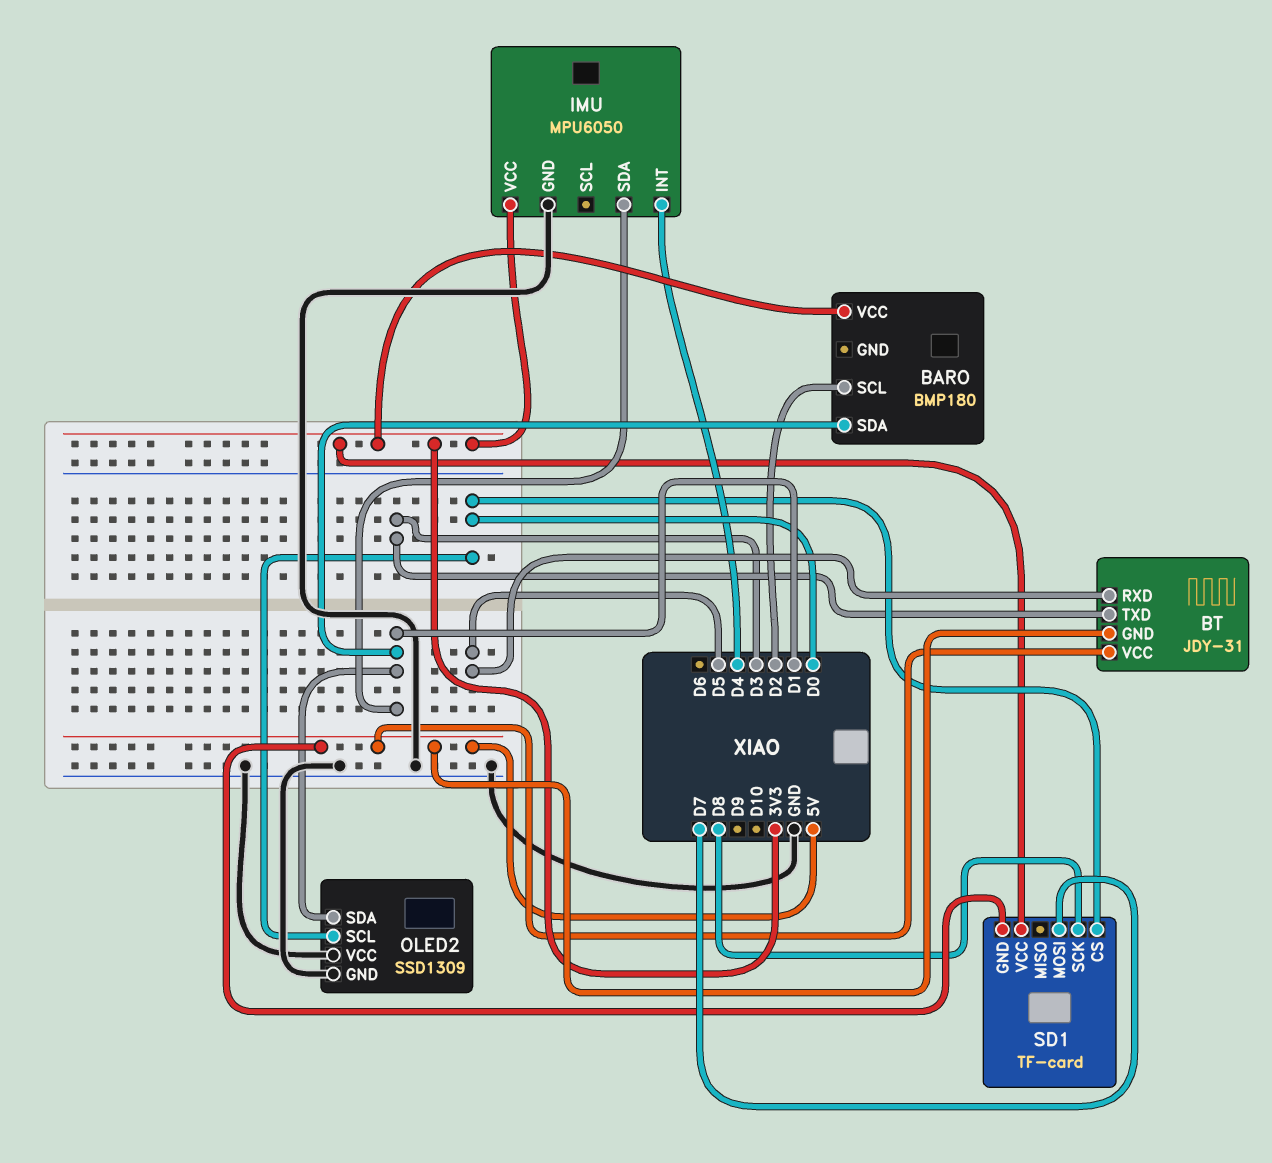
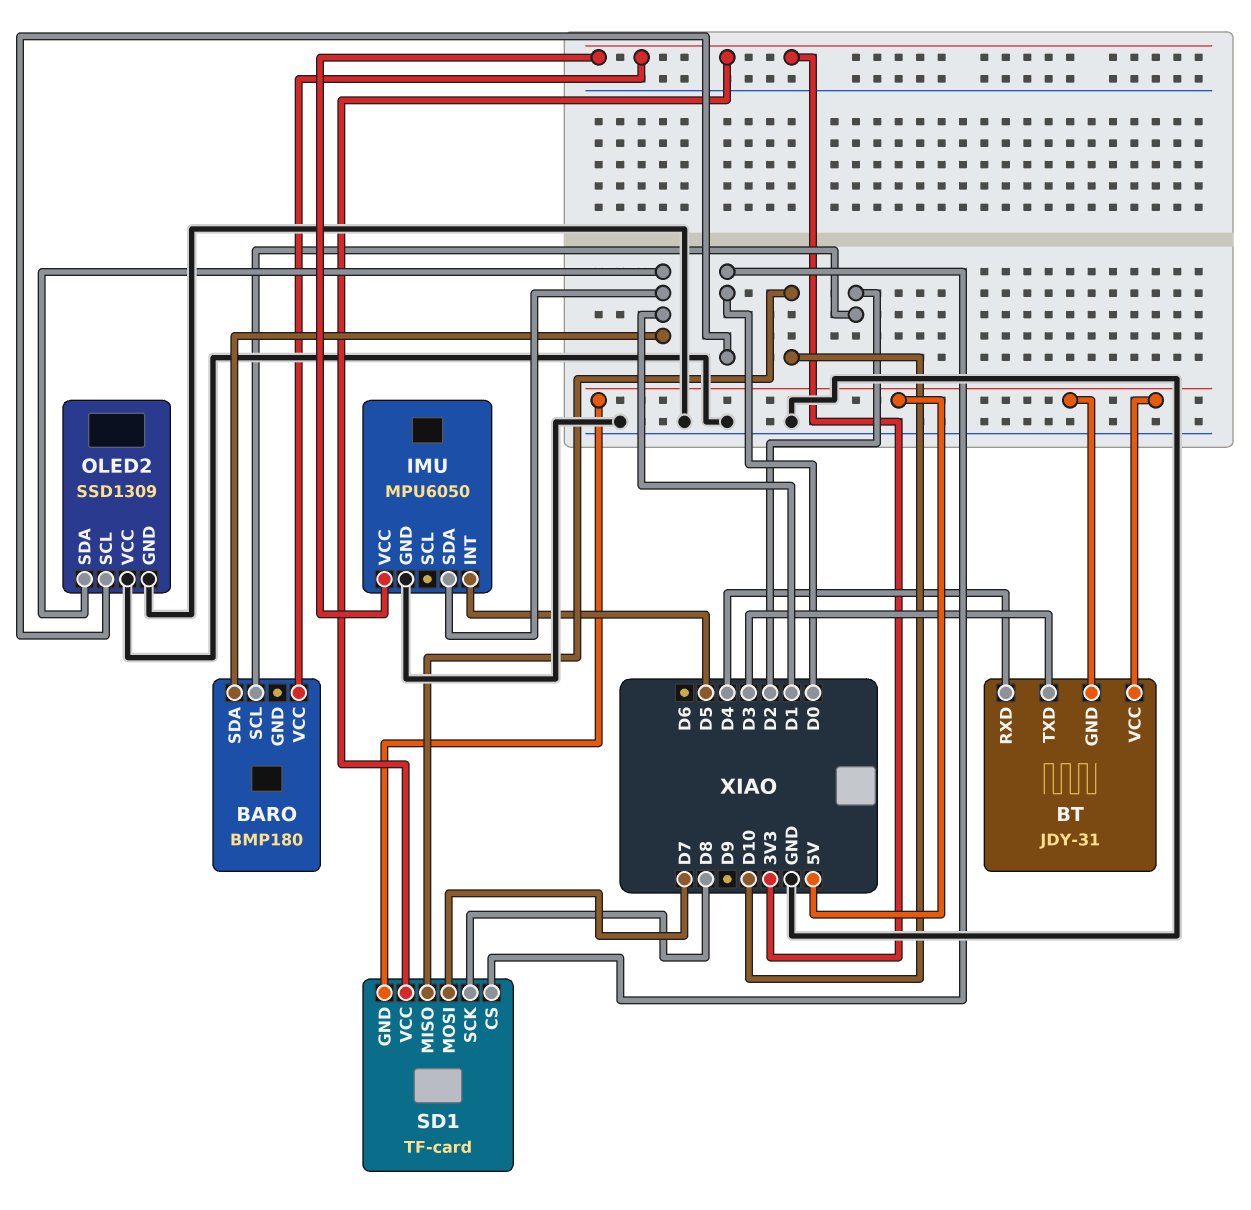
BT pin RXD: D5 -> D4
IMU pin INT: D4 -> D5
SD1 pin MISO: none -> D10

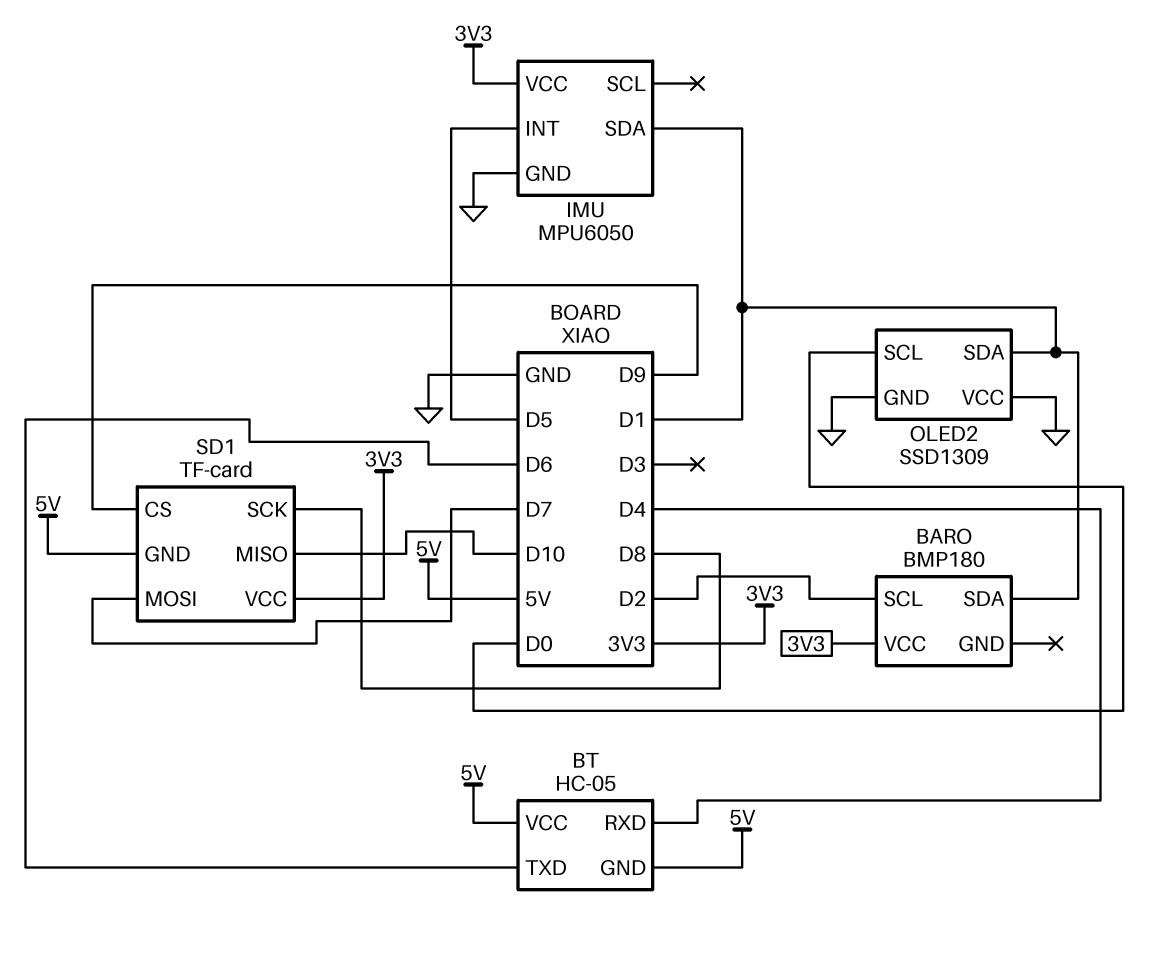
BT: JDY-31 -> HC-05
BT pin TXD: D3 -> D6
SD1 pin CS: D0 -> D9

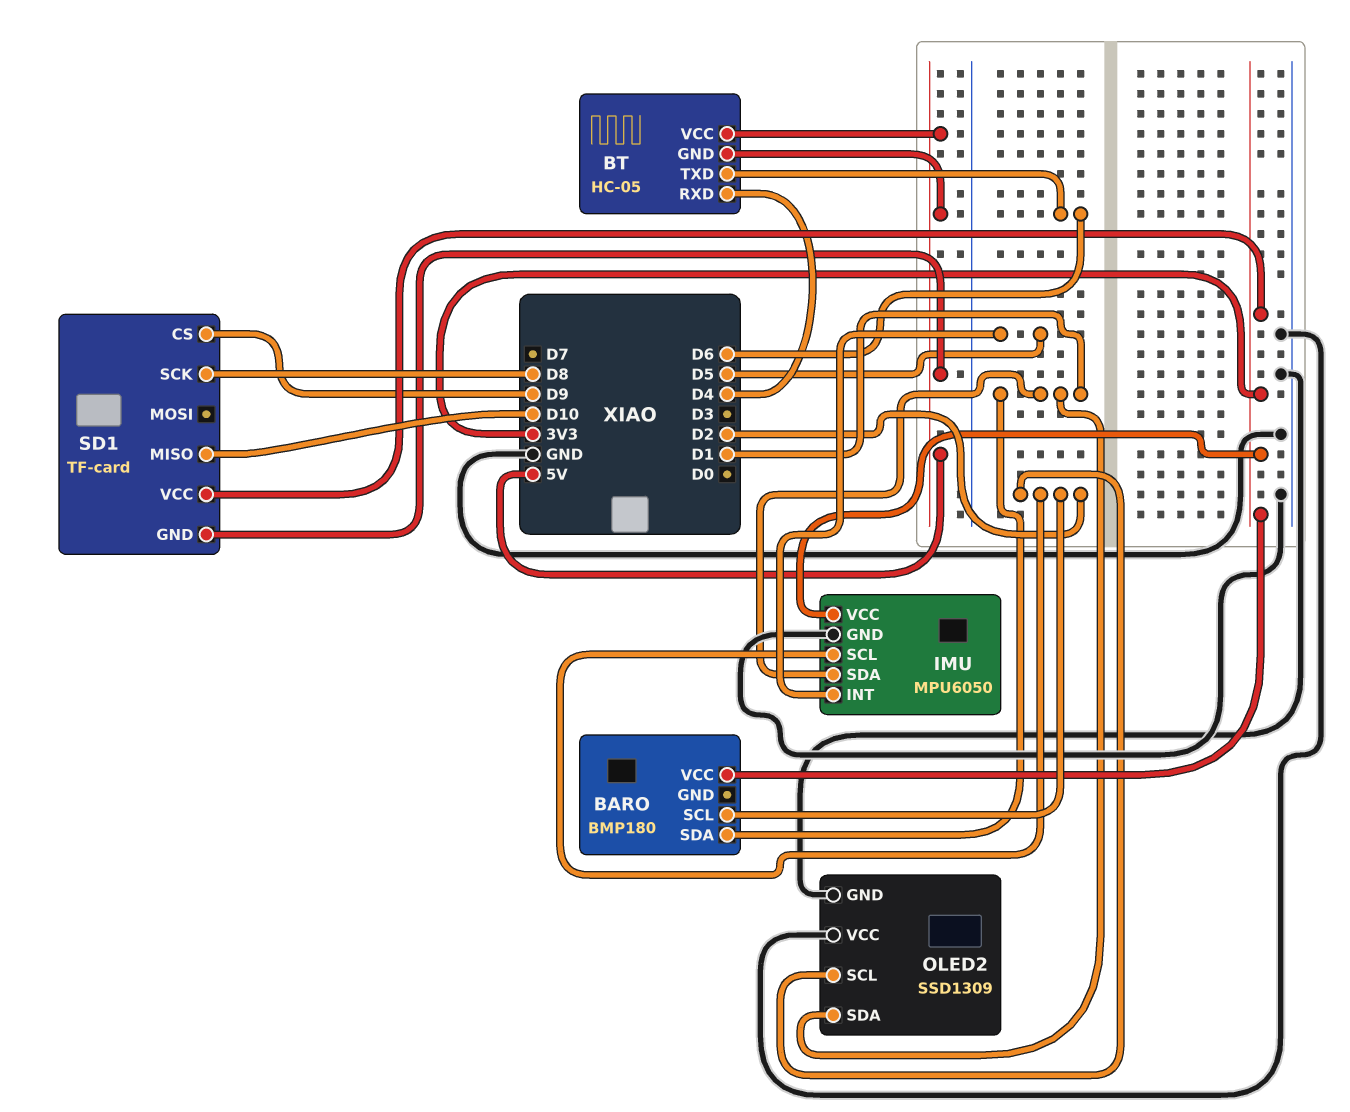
IMU pin SCL: none -> D2
OLED2 pin SCL: D0 -> D2
SD1 pin MOSI: D7 -> none

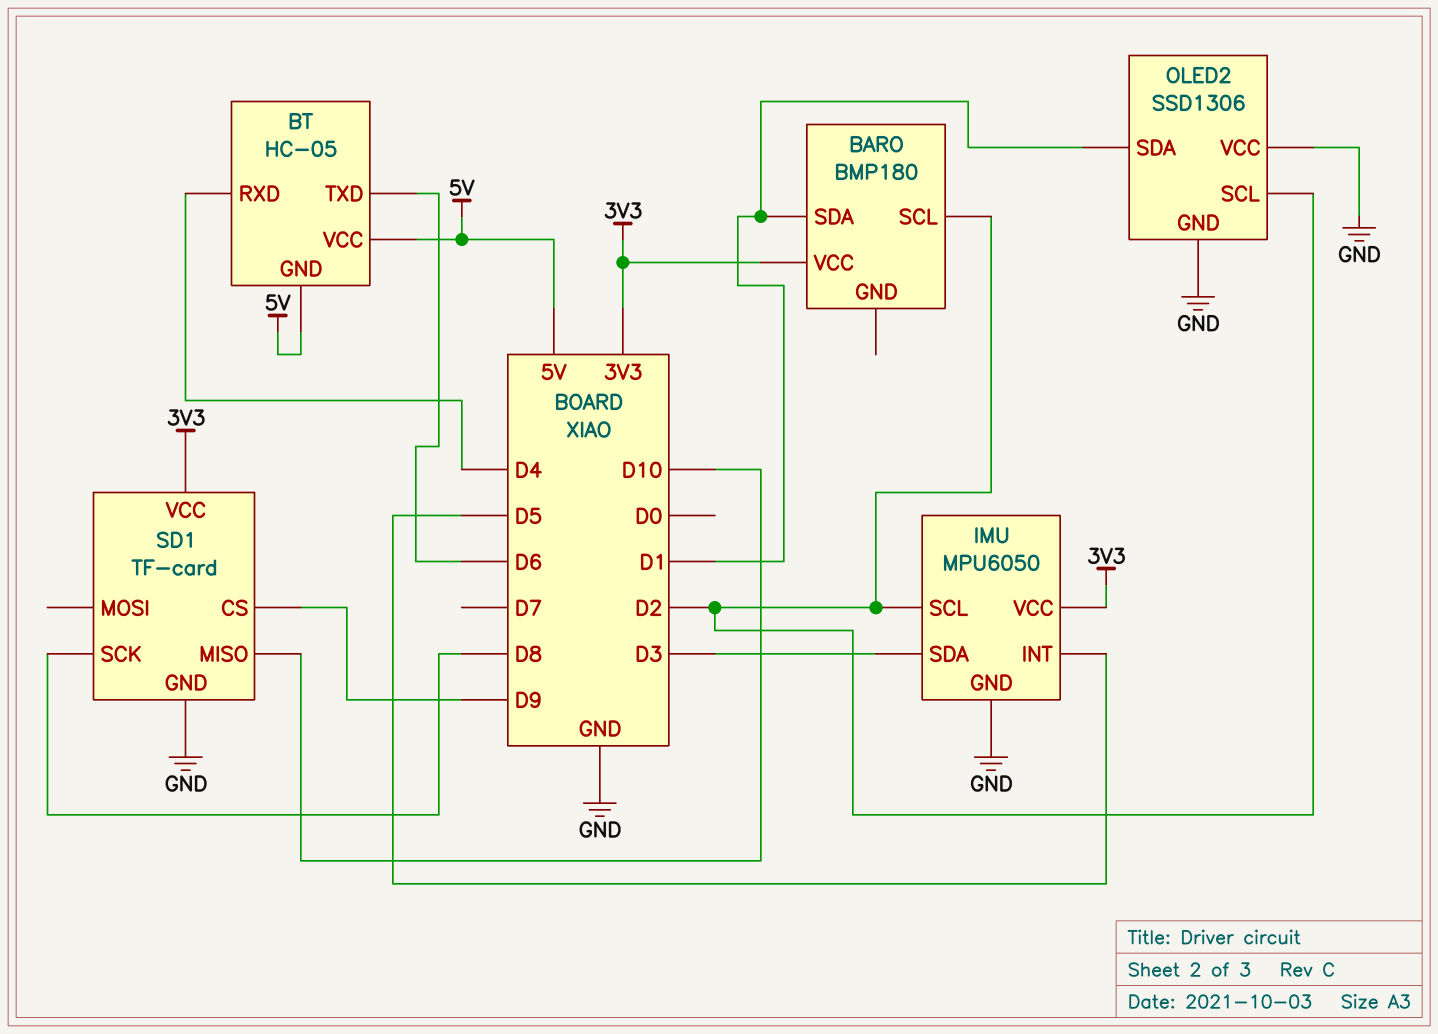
IMU pin SDA: D1 -> D3
OLED2: SSD1309 -> SSD1306
SD1 pin GND: 5V -> GND

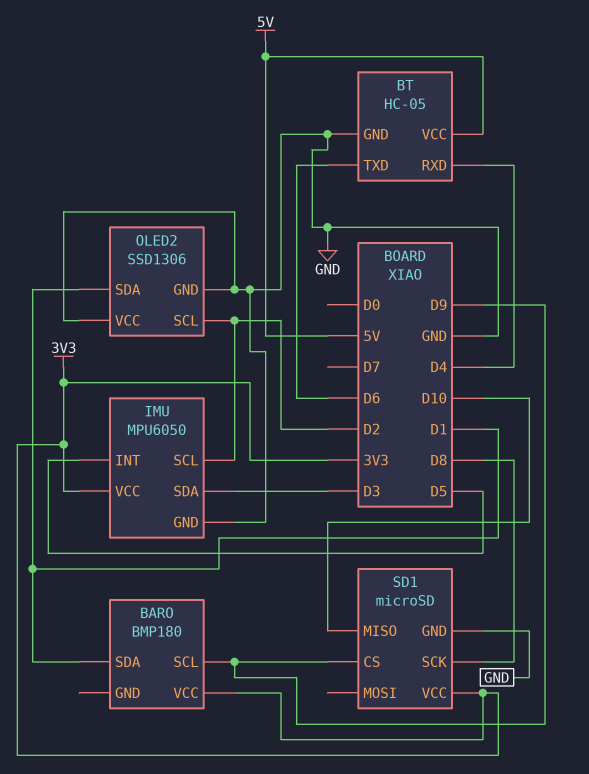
BARO pin SCL: D2 -> D9
BT pin GND: 5V -> GND
SD1: TF-card -> microSD

